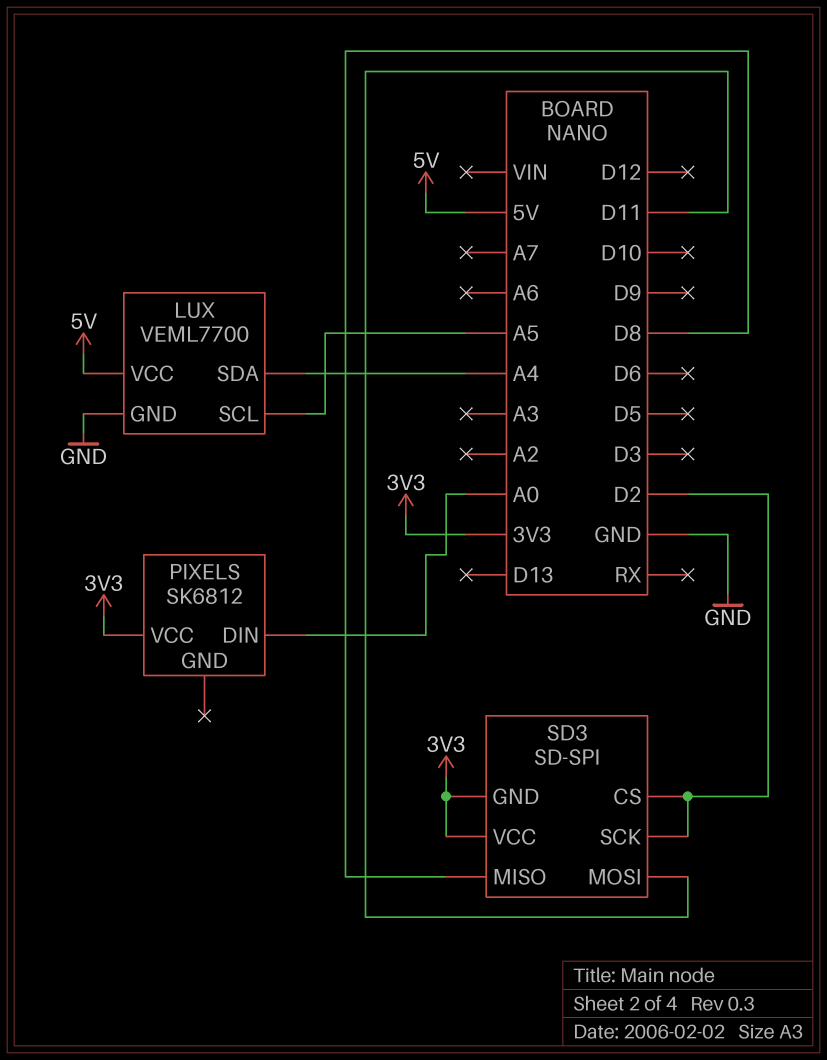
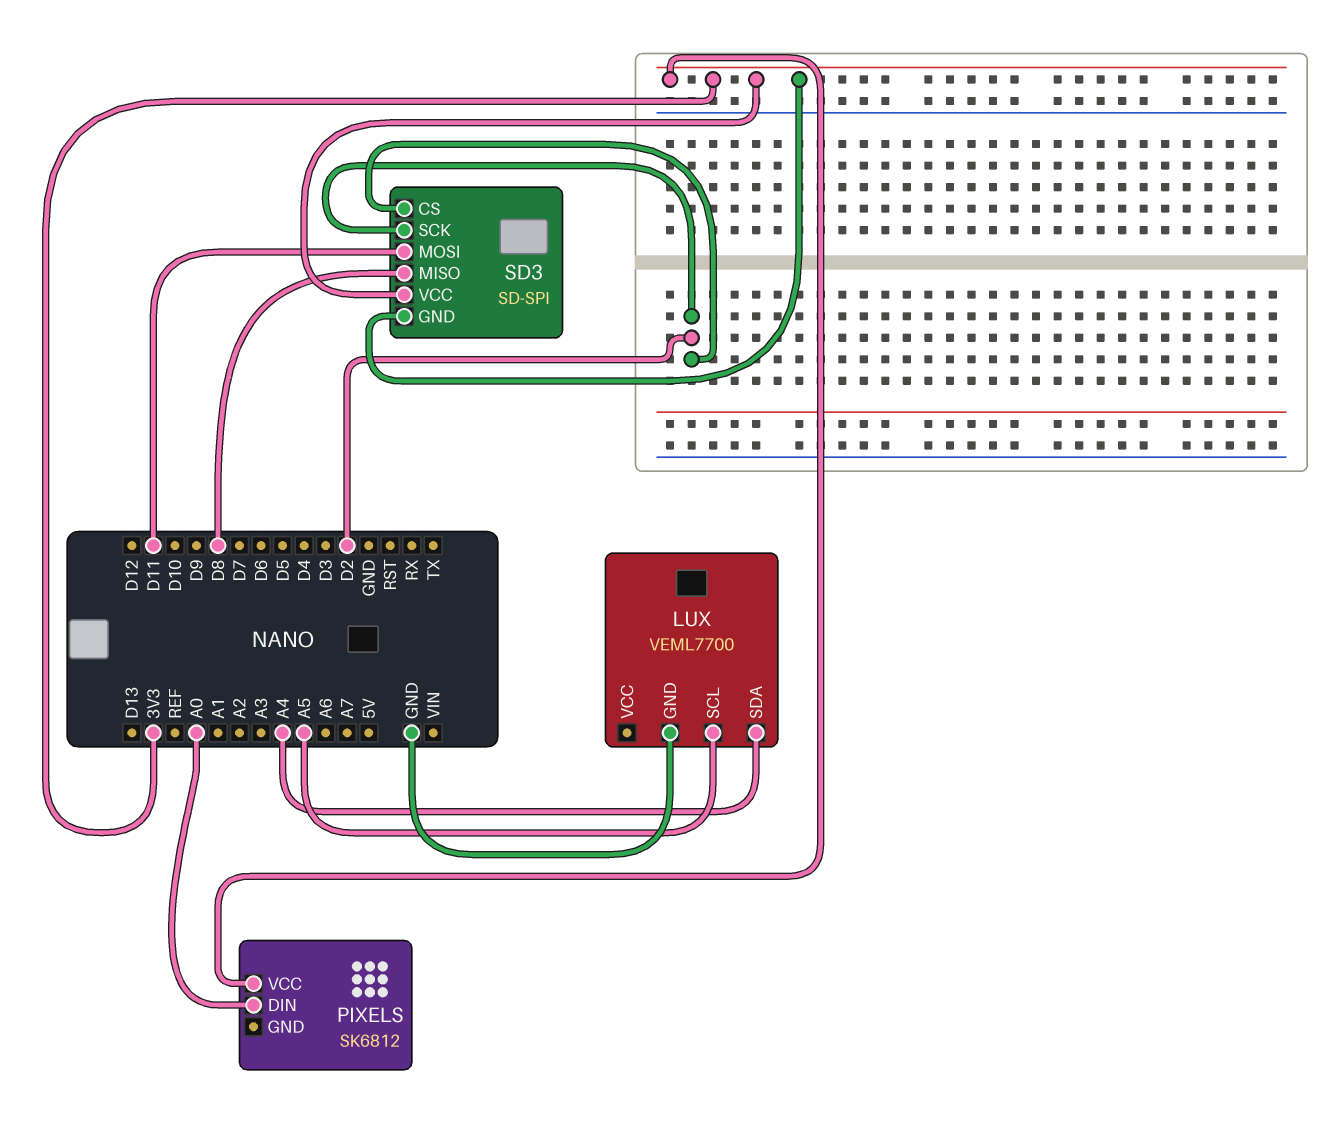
LUX pin VCC: 5V -> none

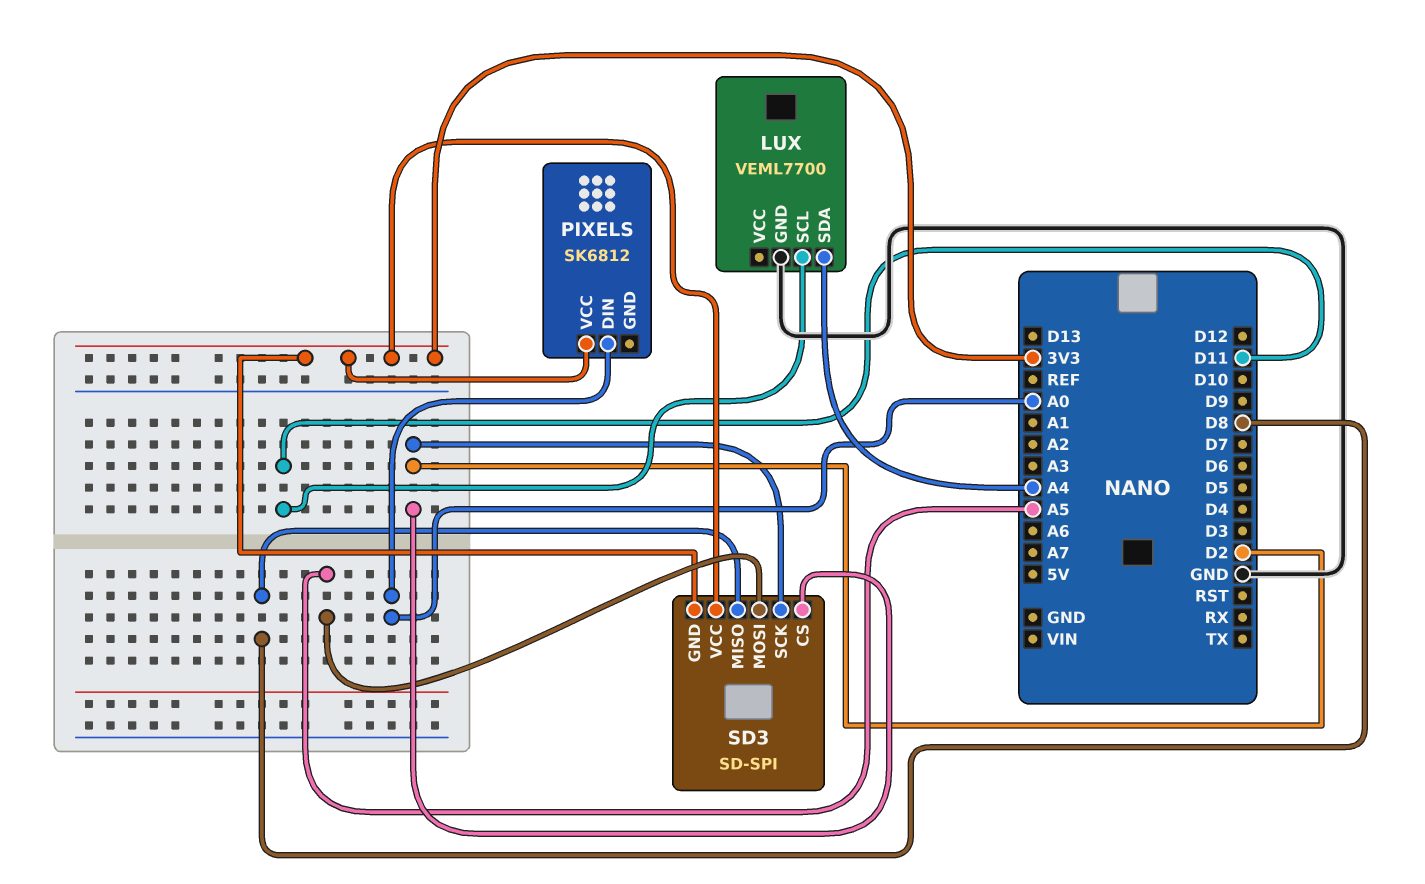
LUX pin SCL: A5 -> D11
SD3 pin MOSI: D11 -> A5

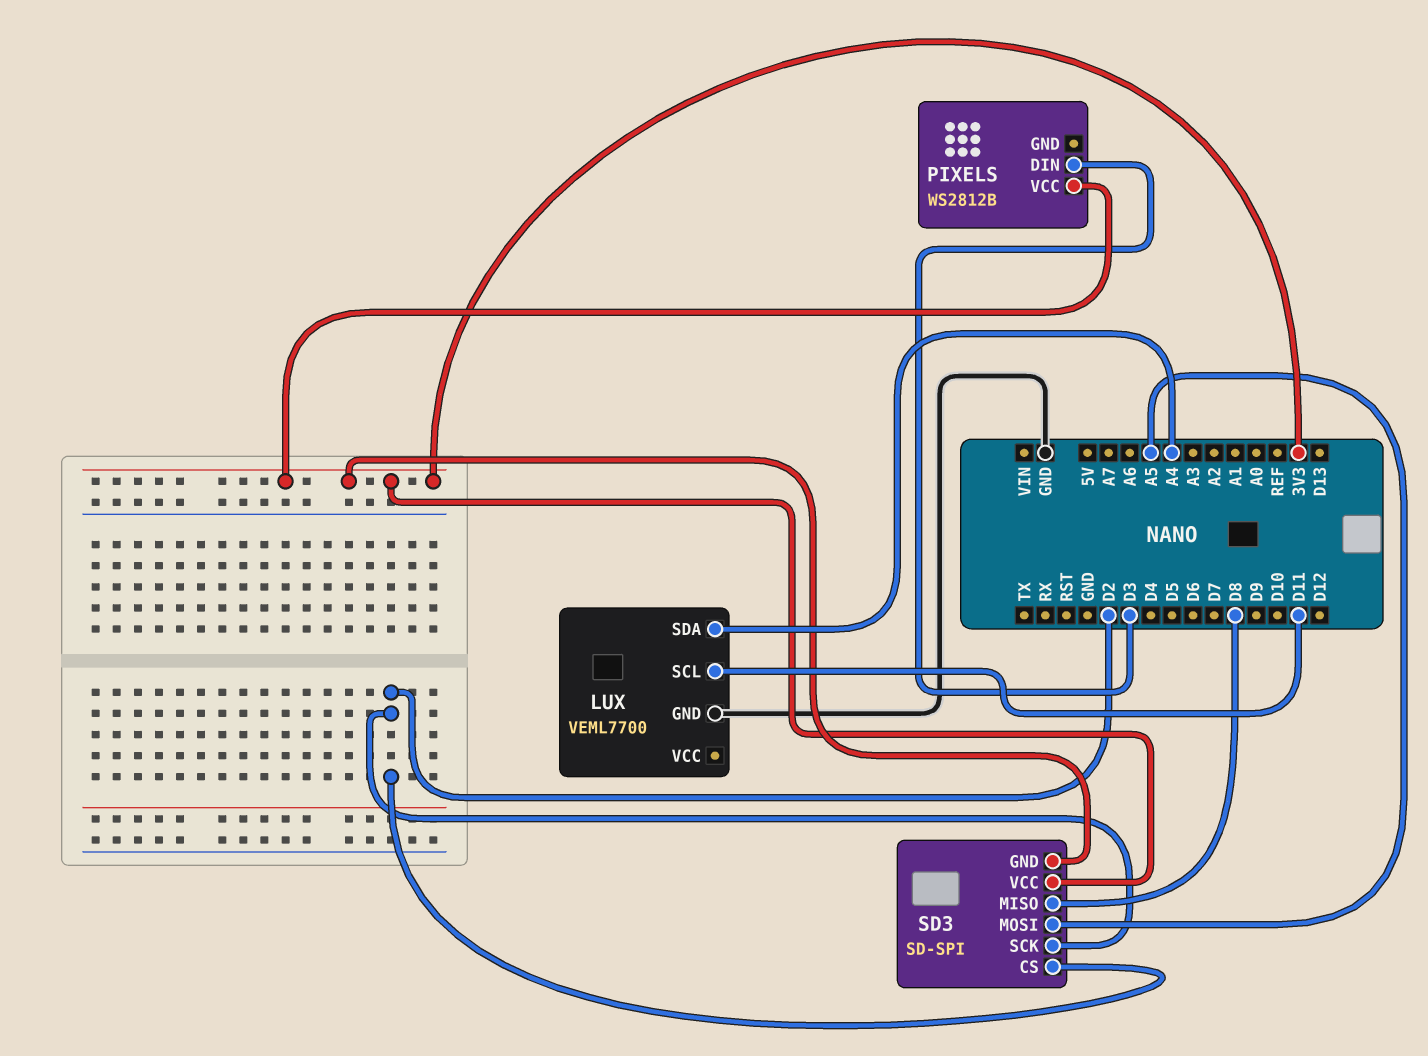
PIXELS: SK6812 -> WS2812B
PIXELS pin DIN: A0 -> D3

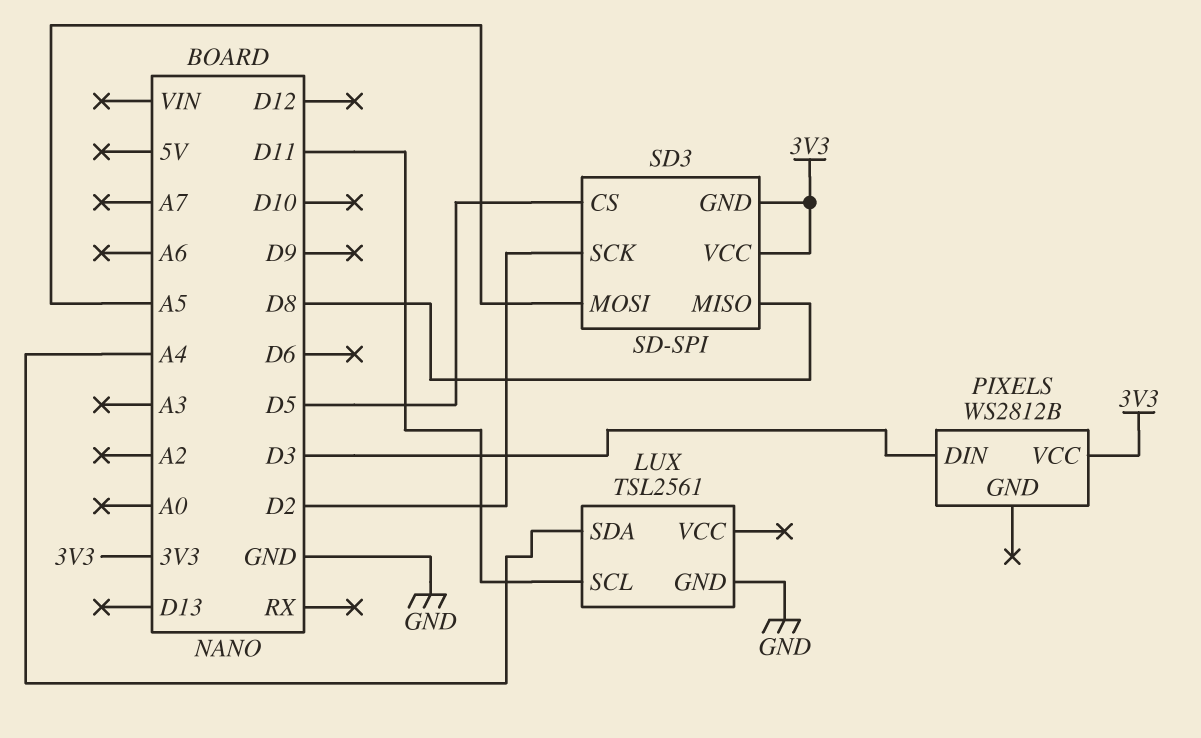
LUX: VEML7700 -> TSL2561
SD3 pin CS: D2 -> D5

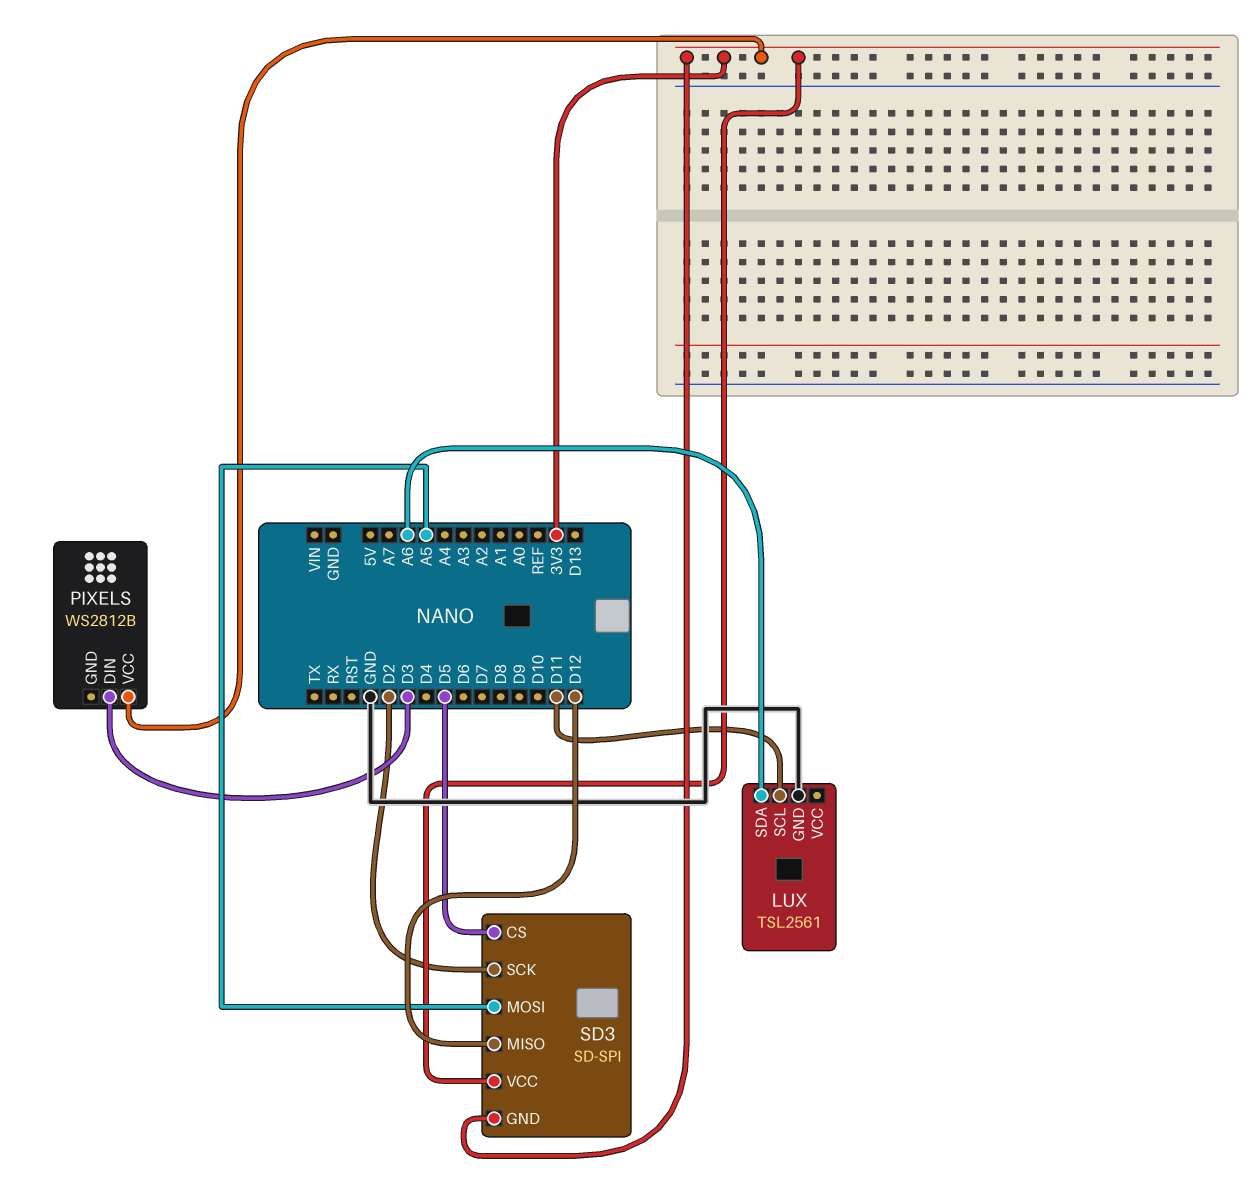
LUX pin SDA: A4 -> A6
SD3 pin MISO: D8 -> D12

